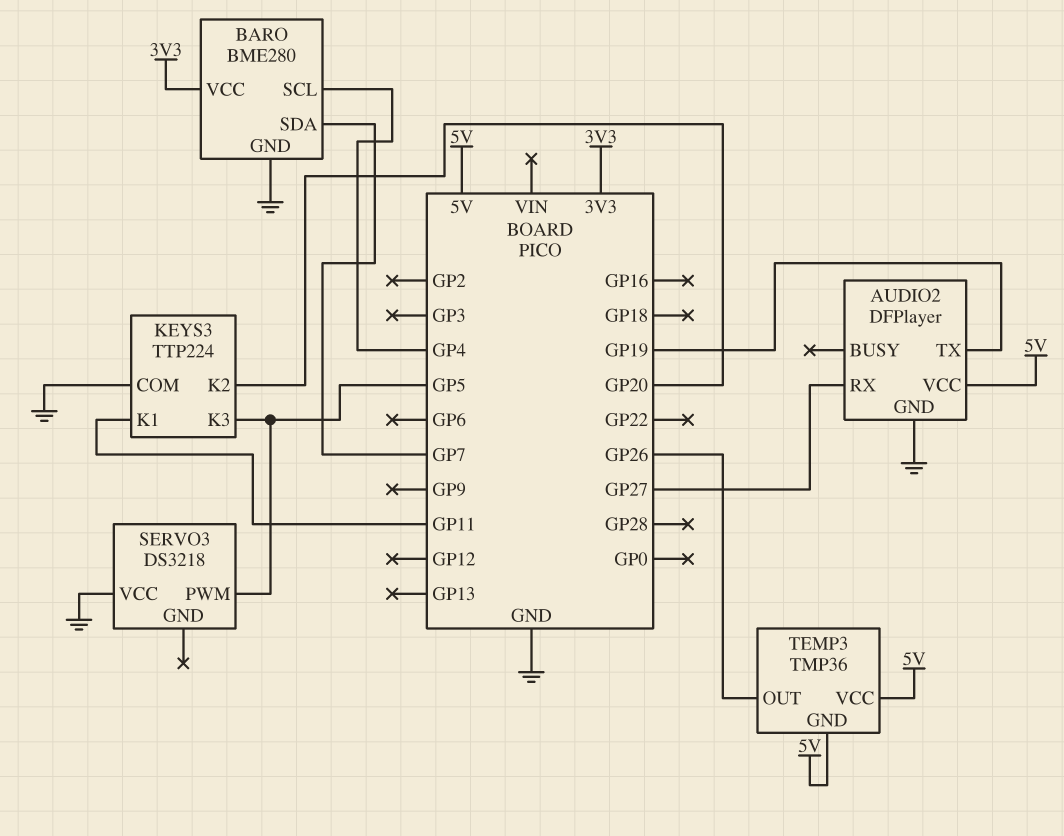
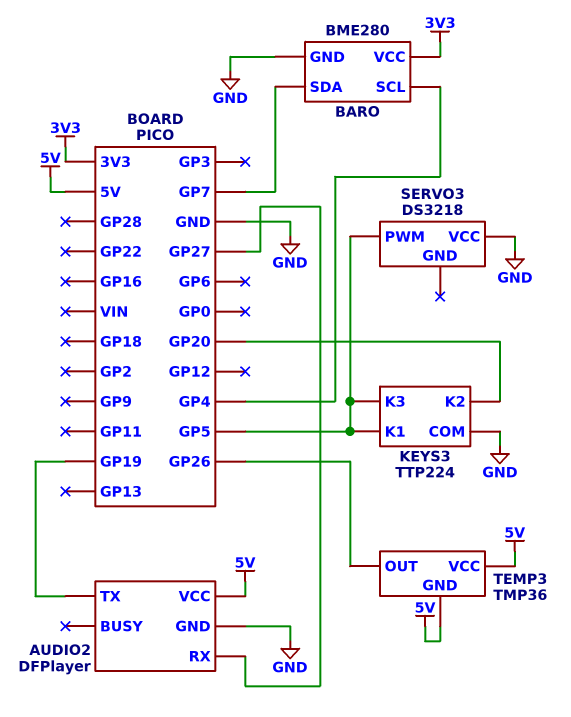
KEYS3 pin K1: GP11 -> GP5

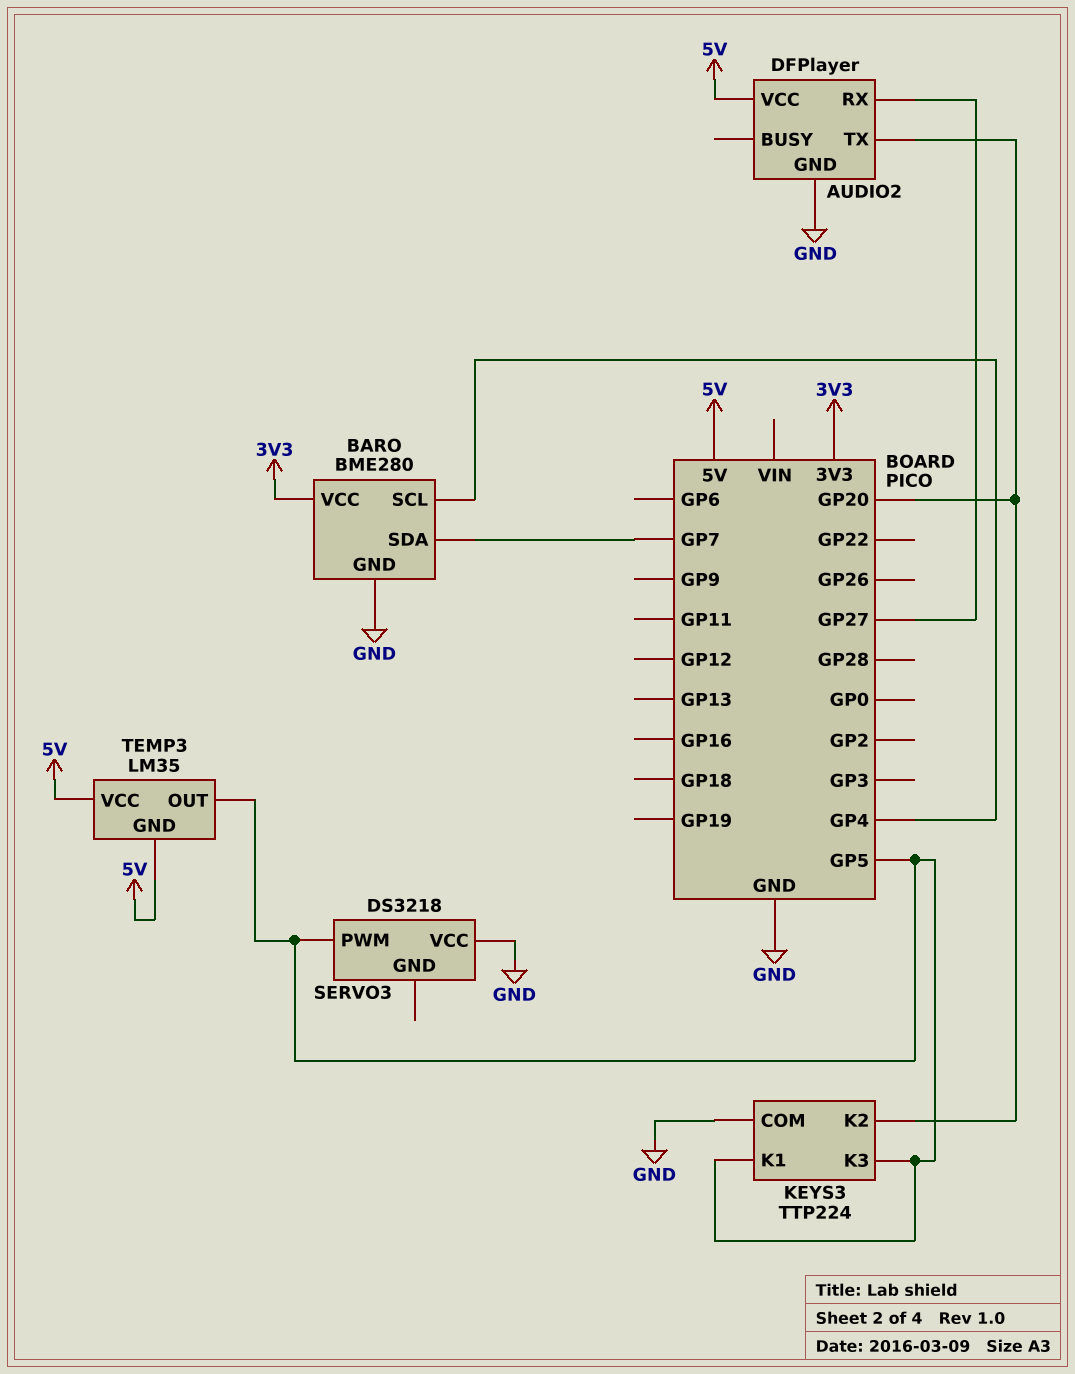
AUDIO2 pin TX: GP19 -> GP20
TEMP3: TMP36 -> LM35
TEMP3 pin OUT: GP26 -> GP5

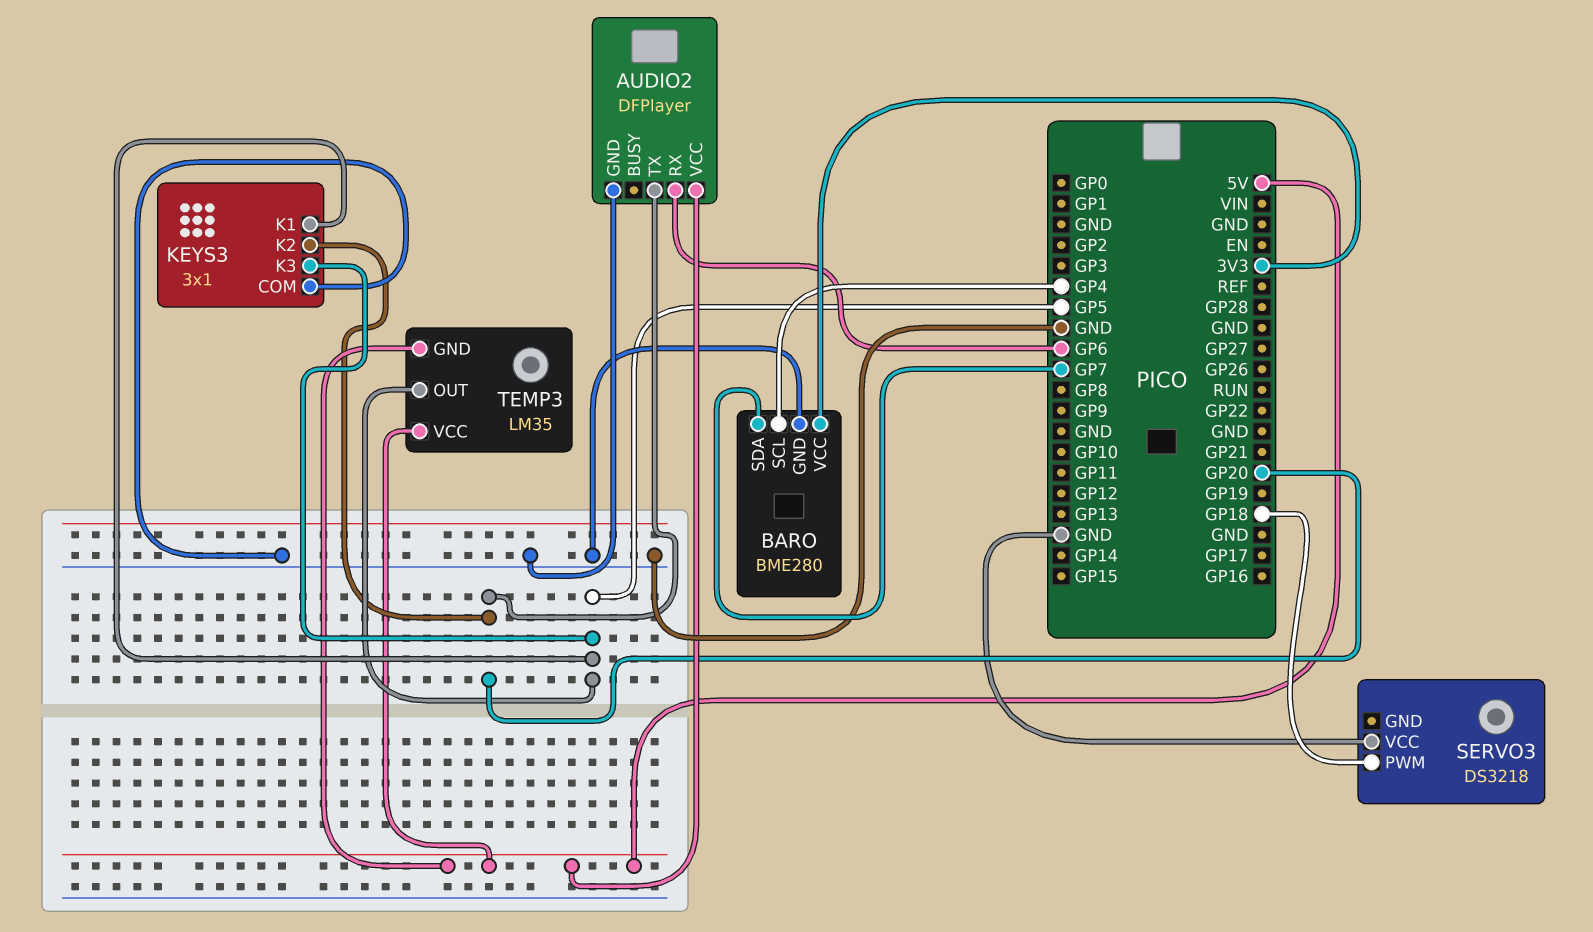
AUDIO2 pin RX: GP27 -> GP6
KEYS3: TTP224 -> 3x1
SERVO3 pin PWM: GP5 -> GP18

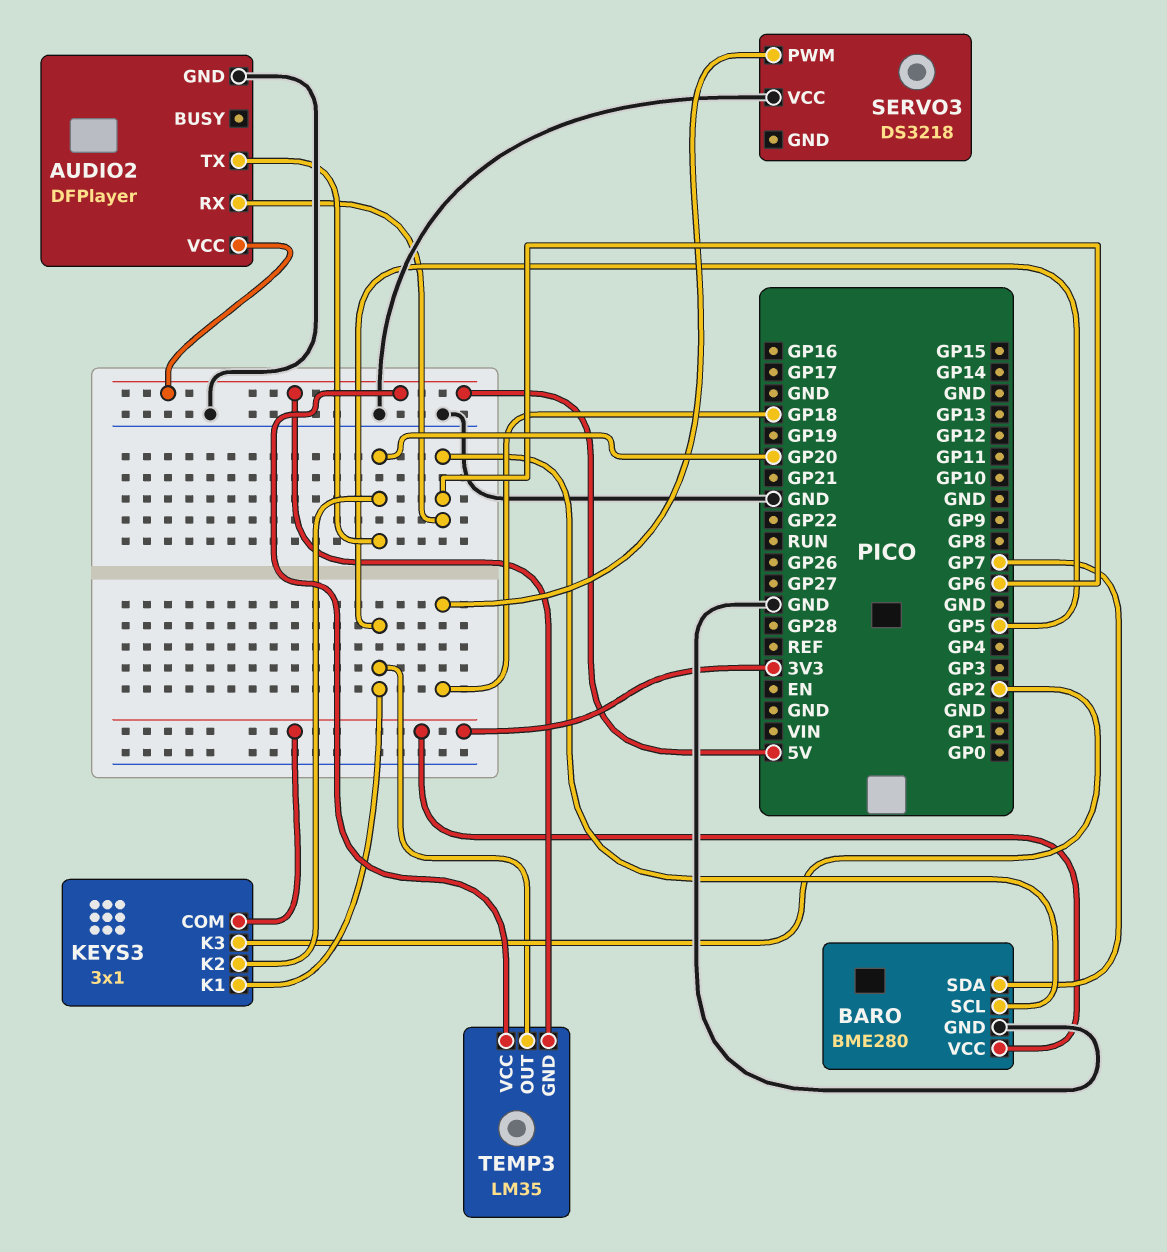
BARO pin SCL: GP4 -> GP6
KEYS3 pin COM: GND -> 3V3
KEYS3 pin K3: GP5 -> GP2

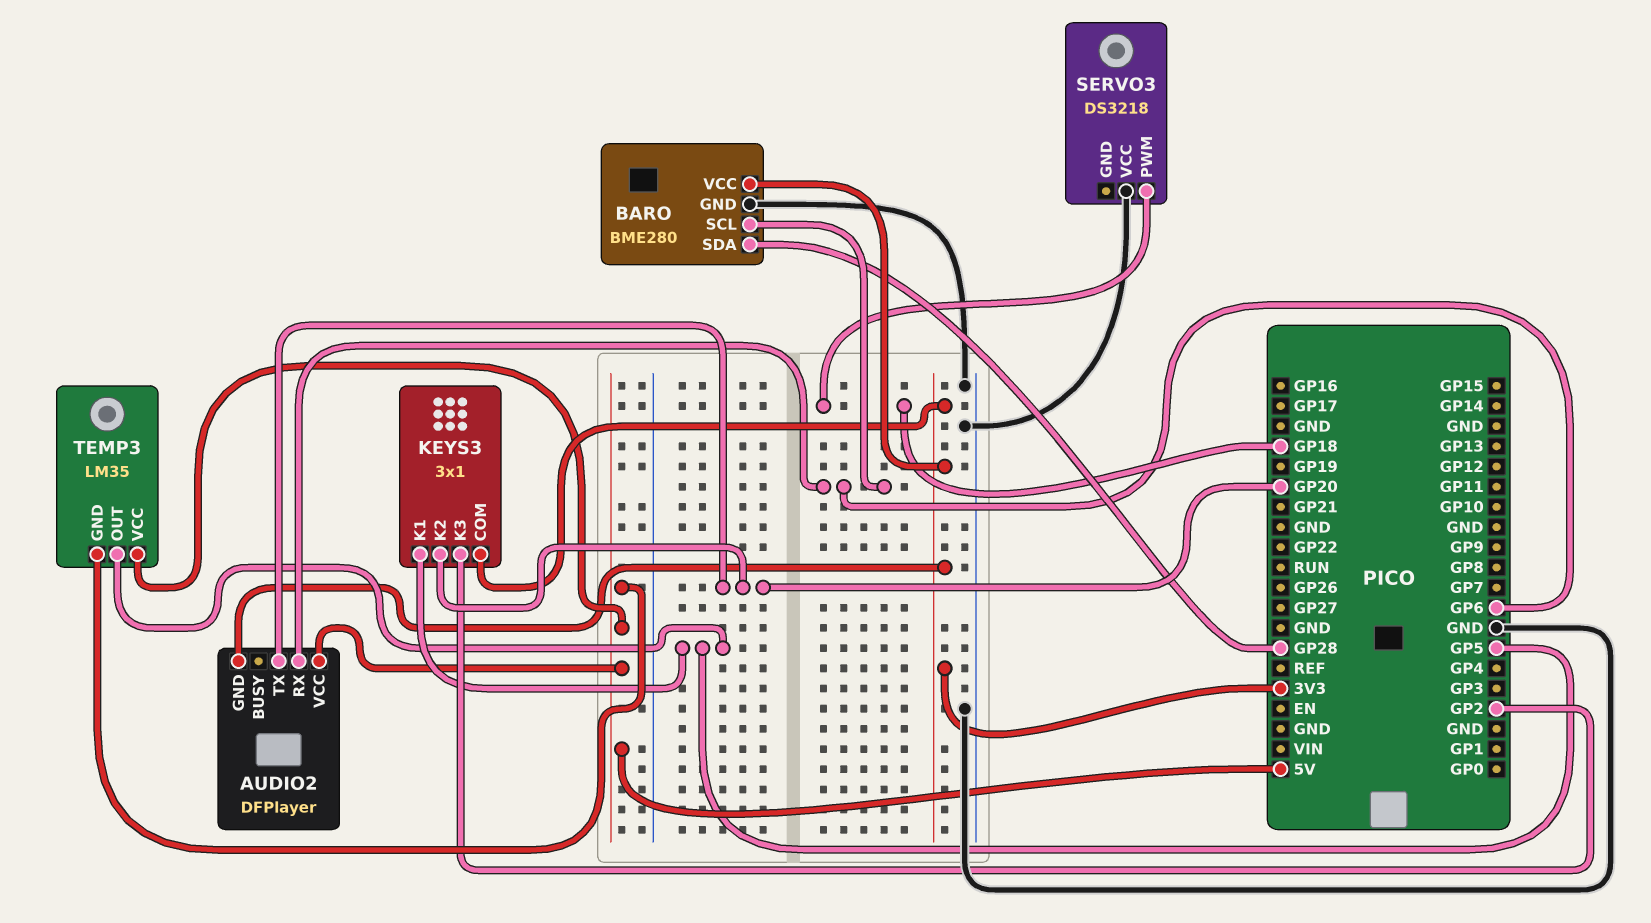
AUDIO2 pin GND: GND -> 3V3
BARO pin SDA: GP7 -> GP28

